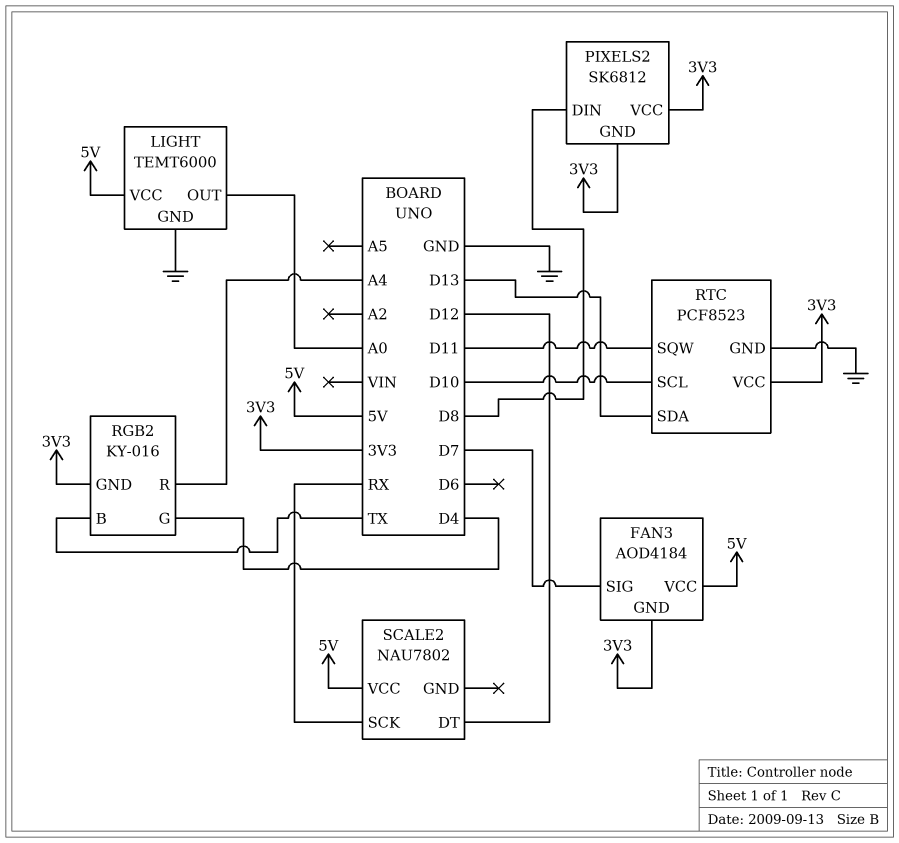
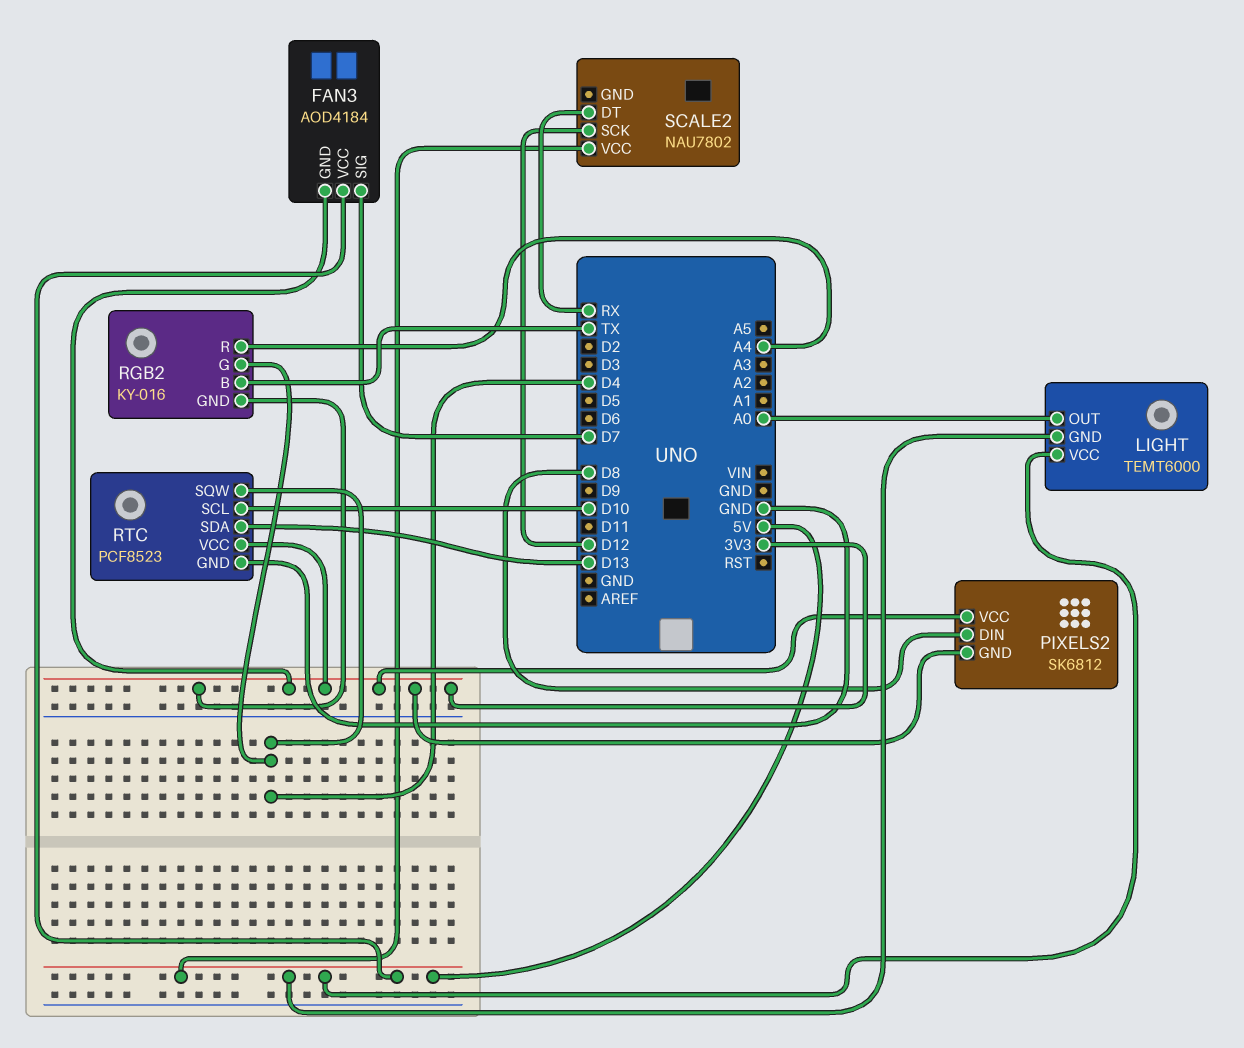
LIGHT pin GND: GND -> 5V
RTC pin SQW: D11 -> D4
SCALE2 pin DT: D12 -> RX
SCALE2 pin SCK: RX -> D12

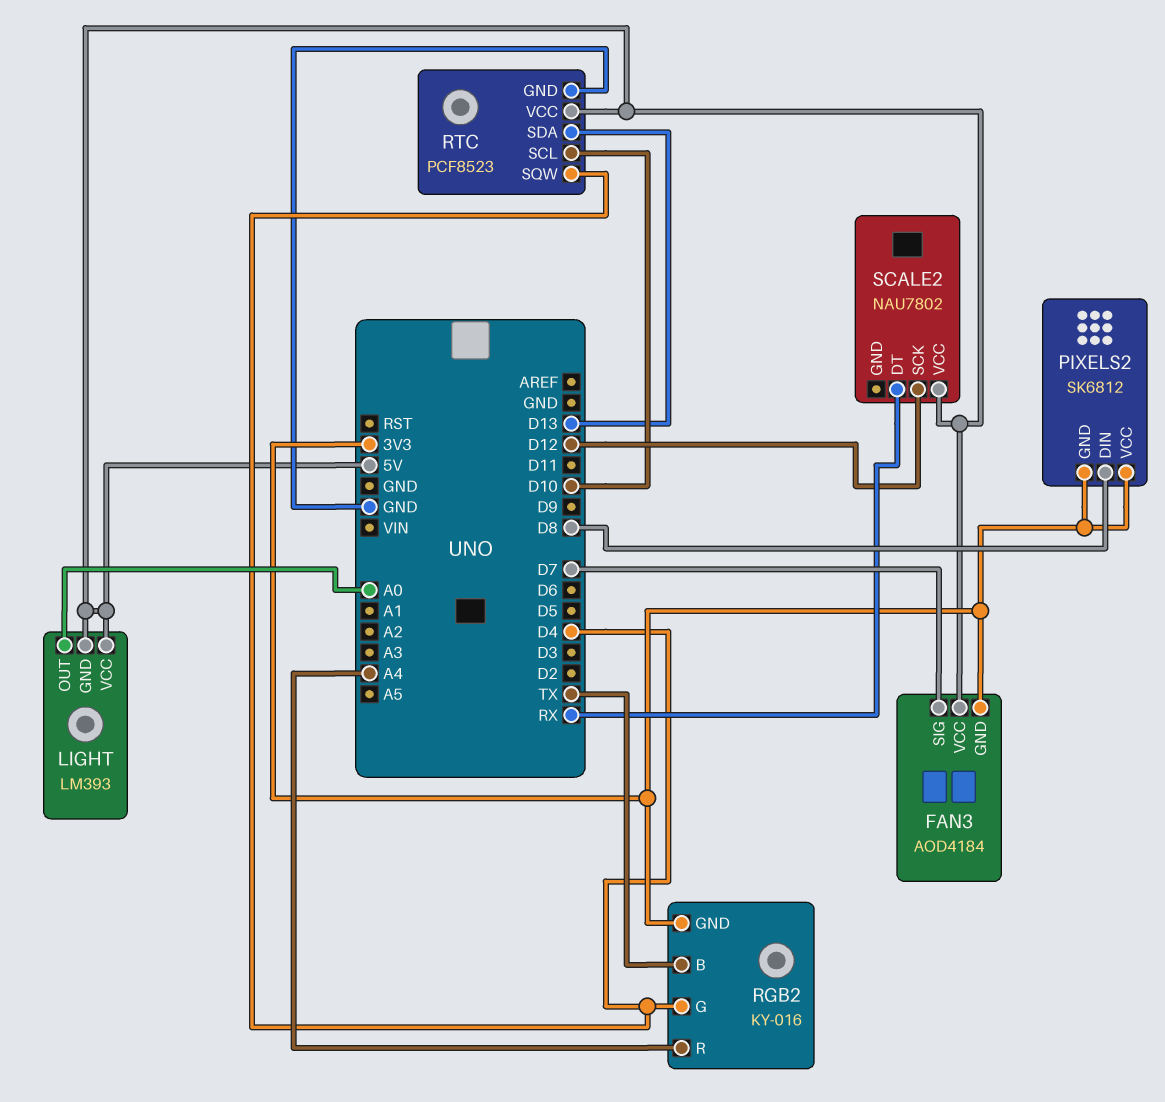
LIGHT: TEMT6000 -> LM393
RTC pin VCC: 3V3 -> 5V

